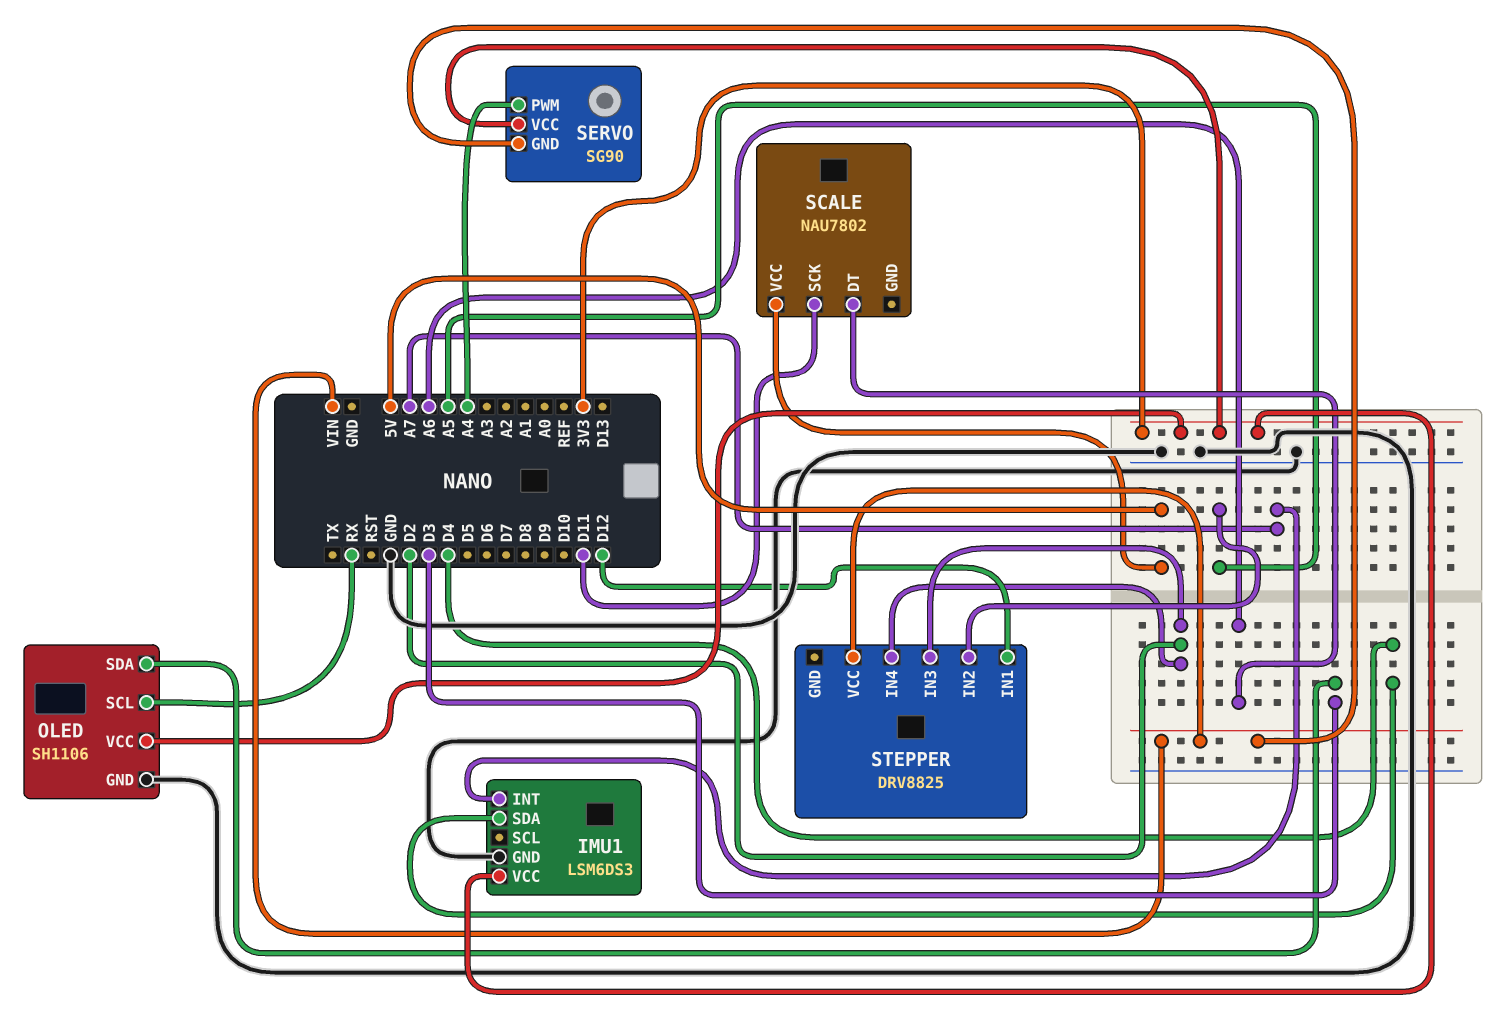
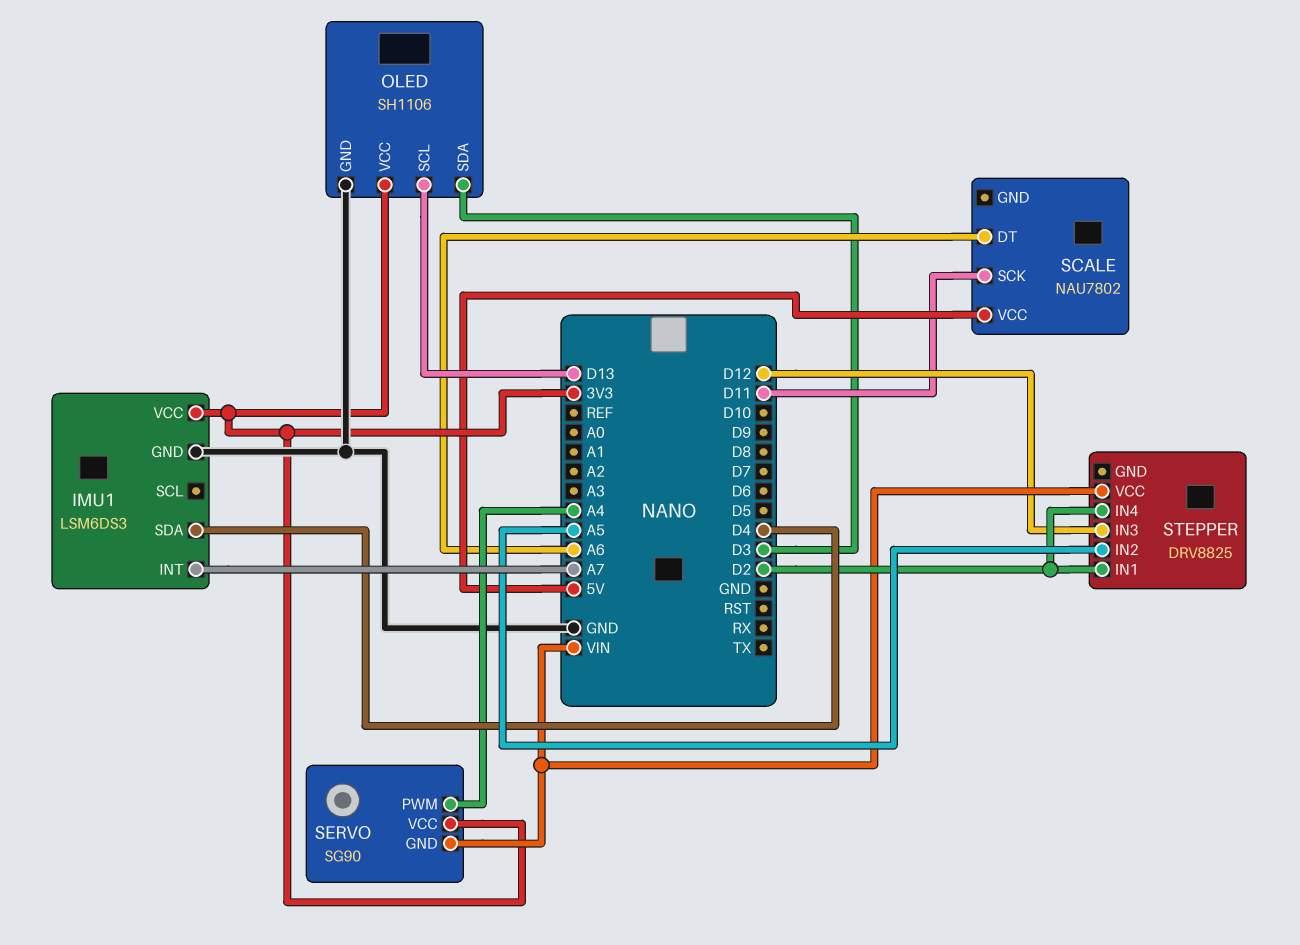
OLED pin SCL: RX -> D13
STEPPER pin IN1: D12 -> D2
STEPPER pin IN3: D2 -> D12

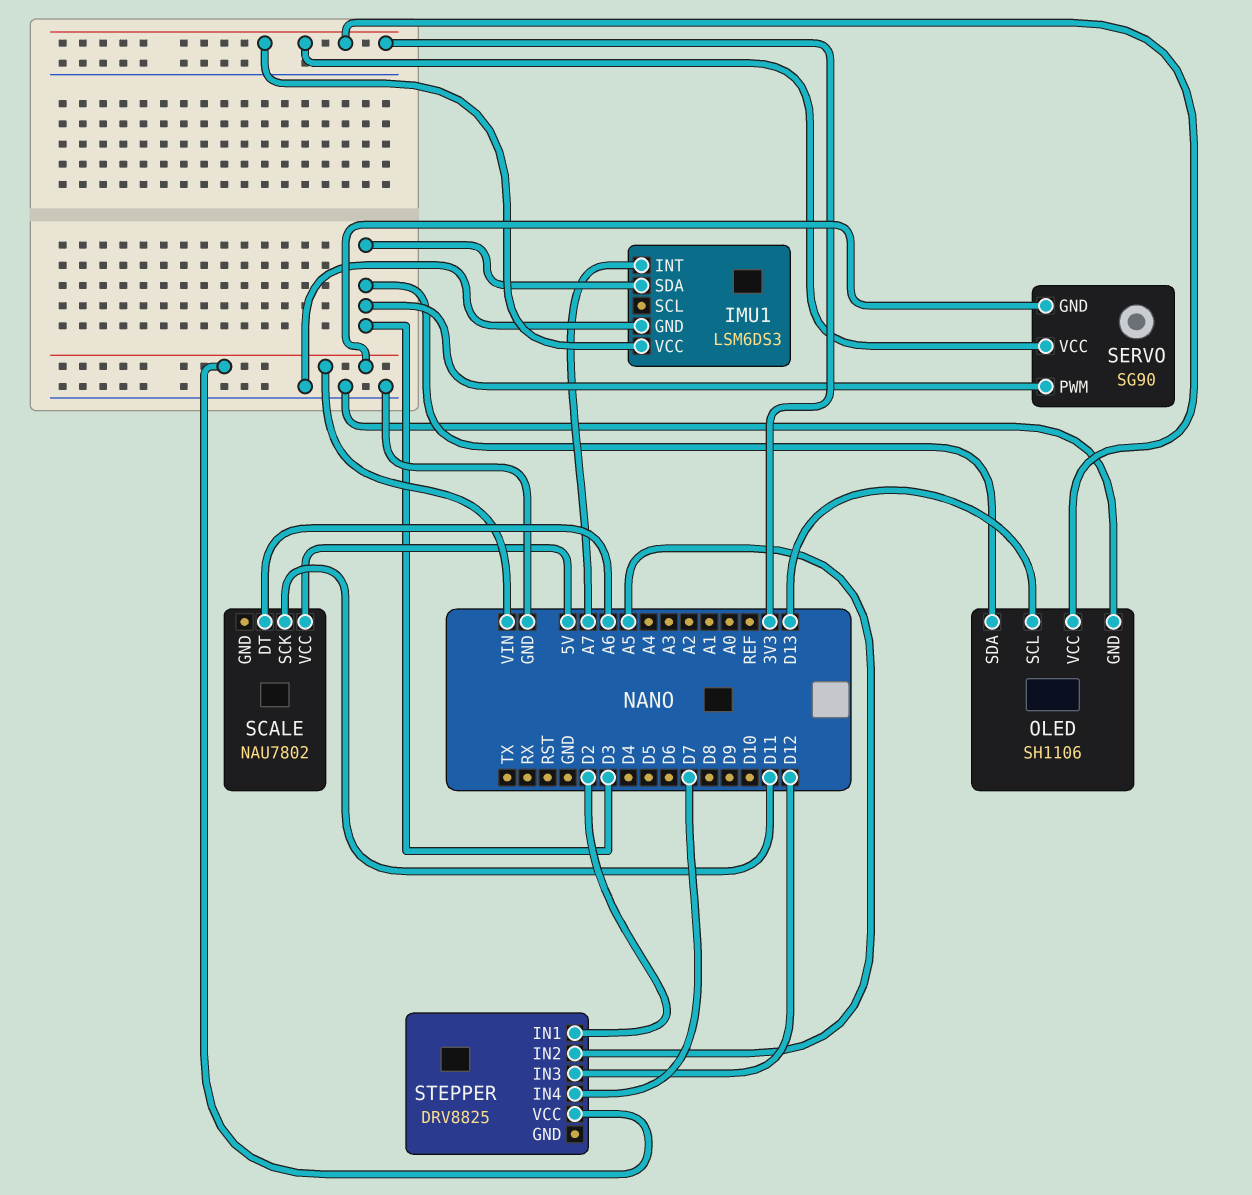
IMU1 pin SDA: D4 -> D3
SERVO pin PWM: A4 -> D3
STEPPER pin IN4: D2 -> D7

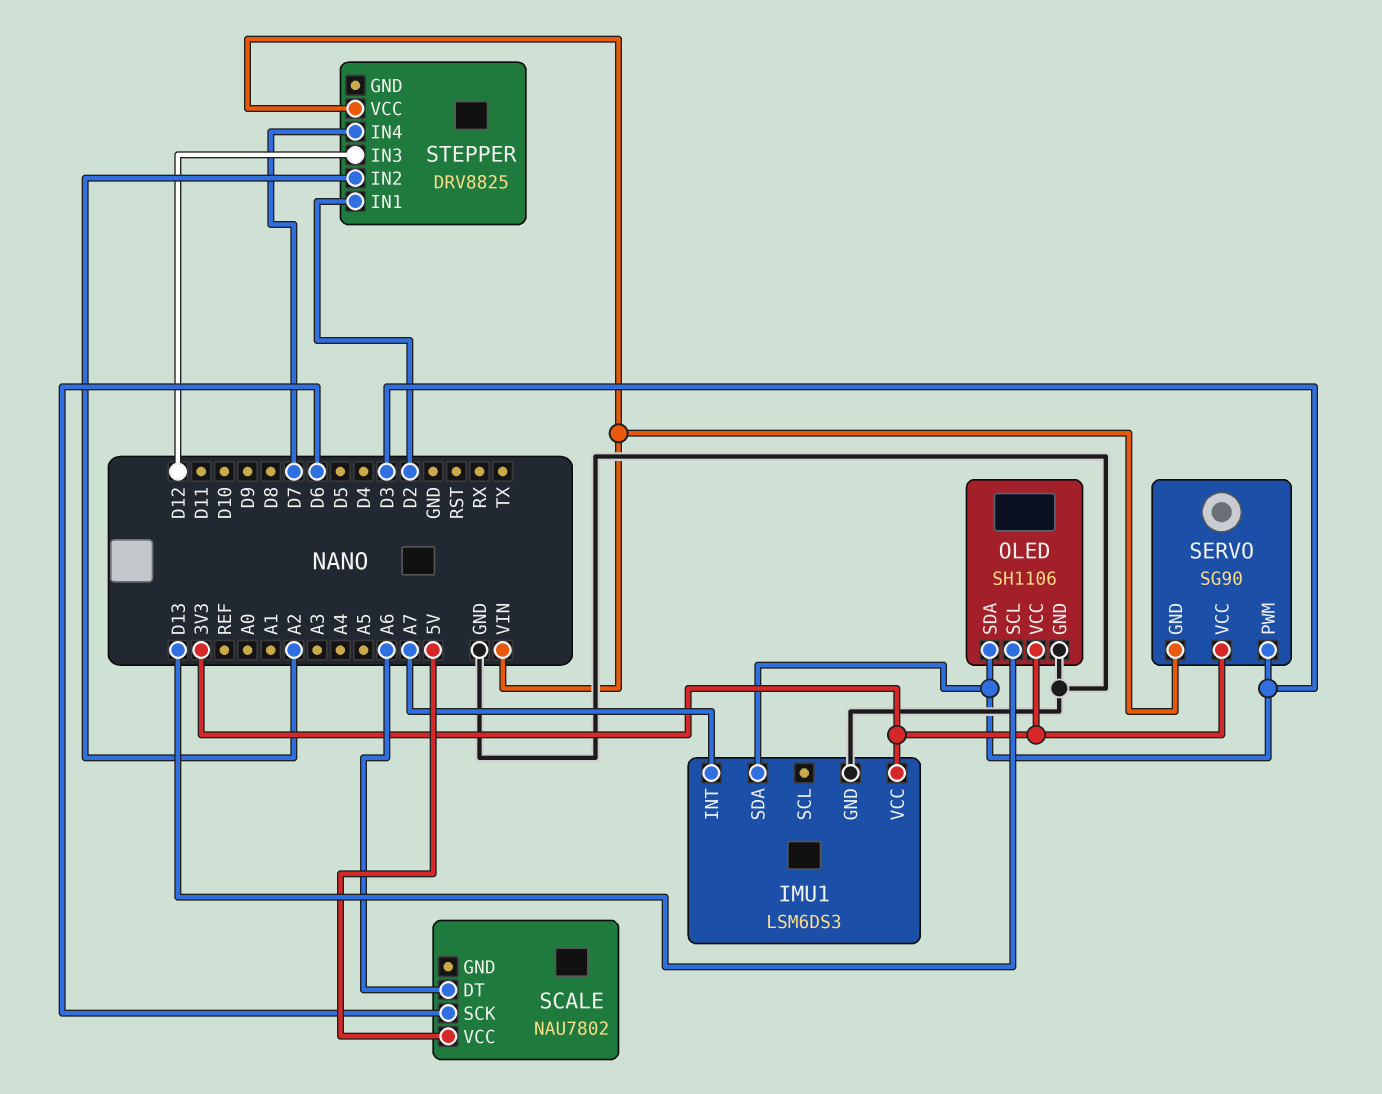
SCALE pin SCK: D11 -> D6
STEPPER pin IN2: A5 -> A2

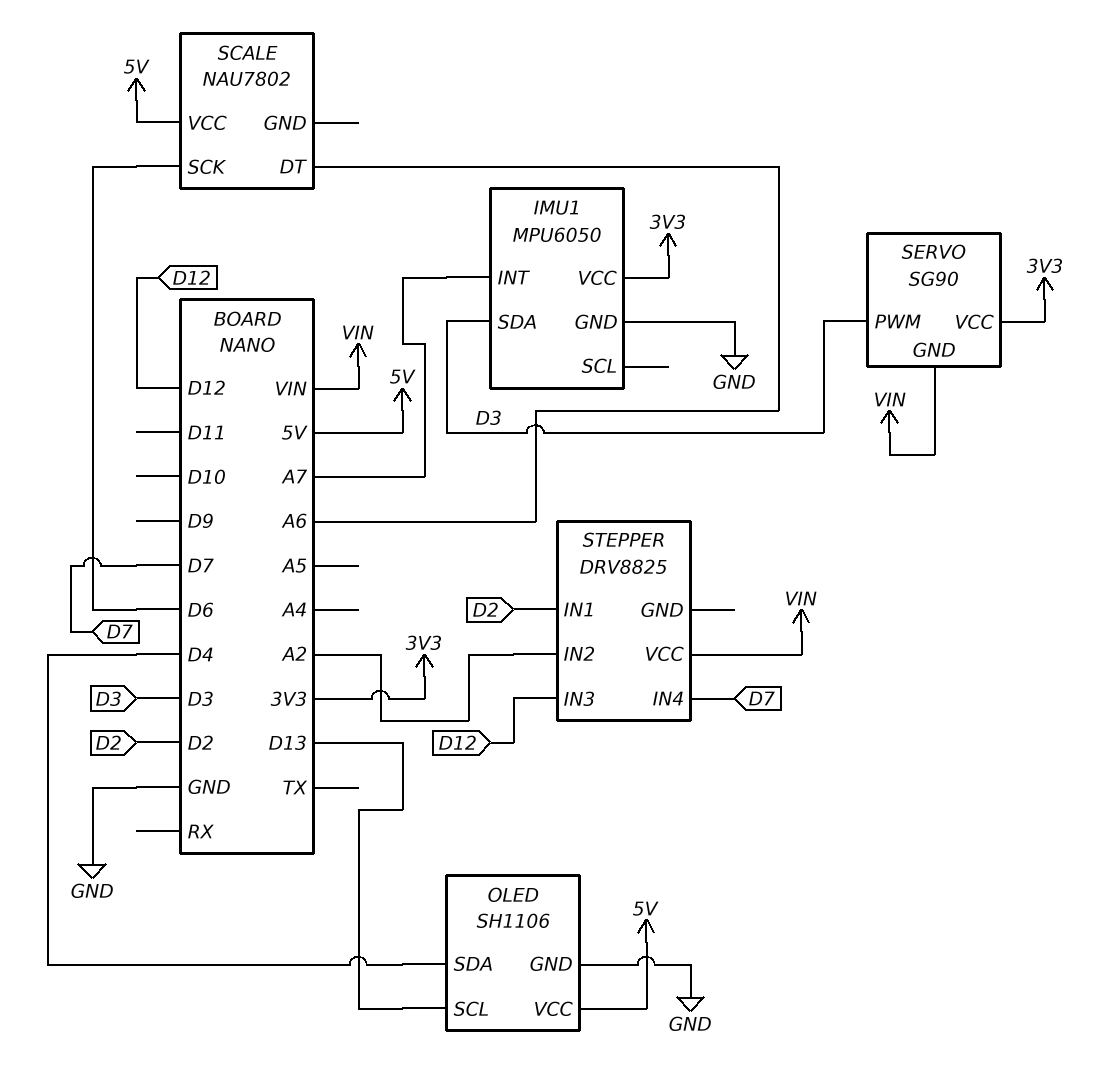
IMU1: LSM6DS3 -> MPU6050
OLED pin SDA: D3 -> D4
OLED pin VCC: 3V3 -> 5V

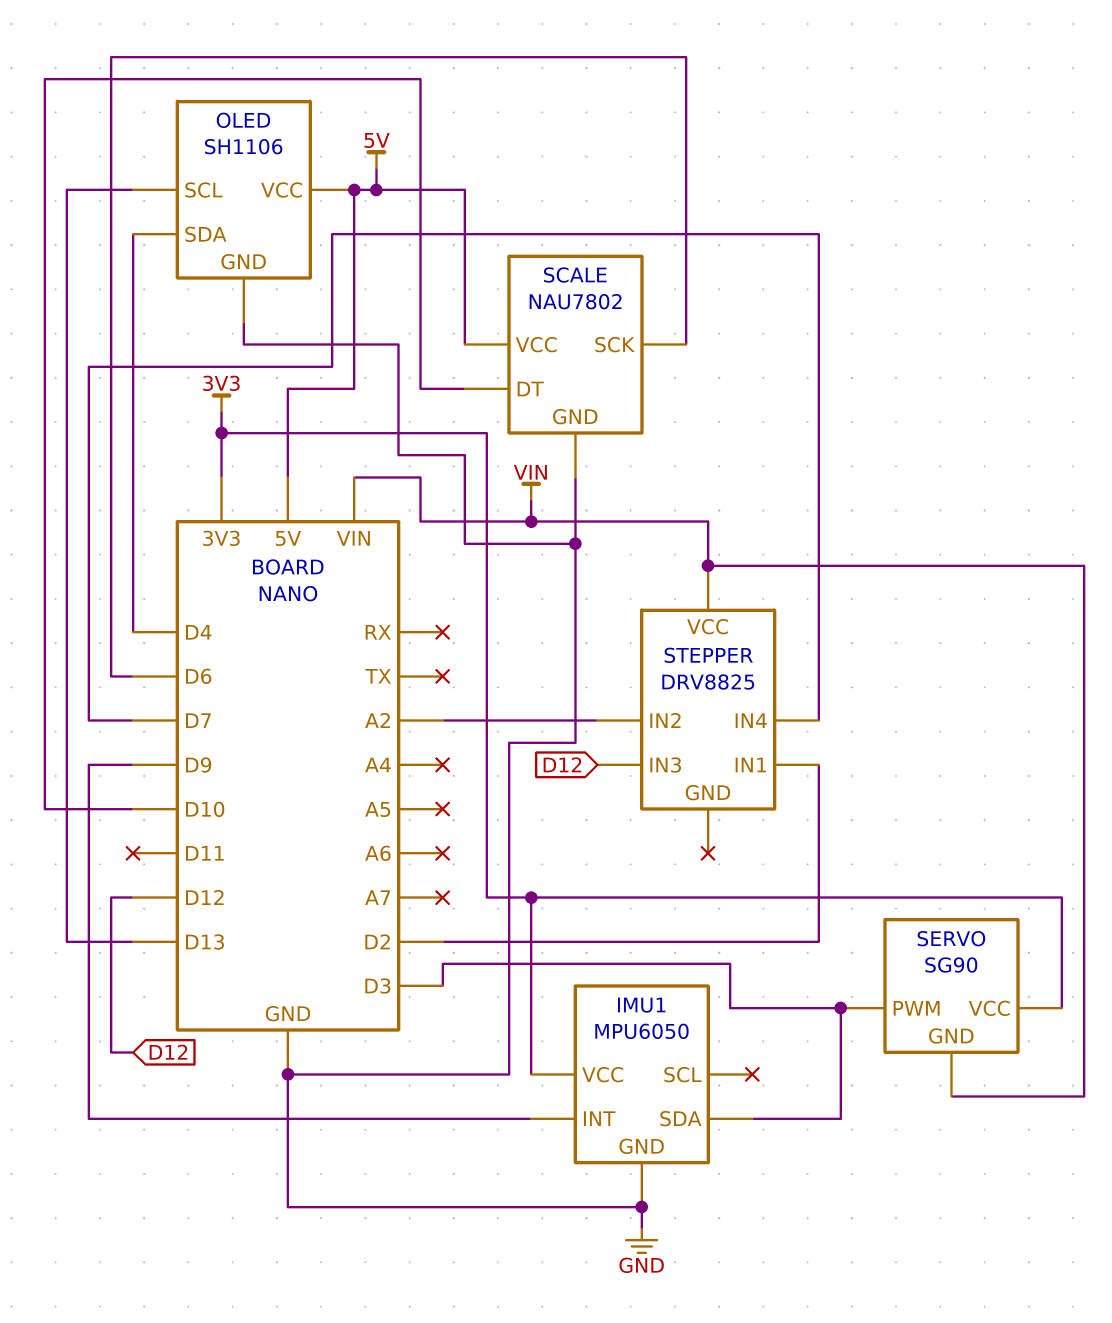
IMU1 pin INT: A7 -> D9
SCALE pin DT: A6 -> D10
SCALE pin GND: none -> GND

